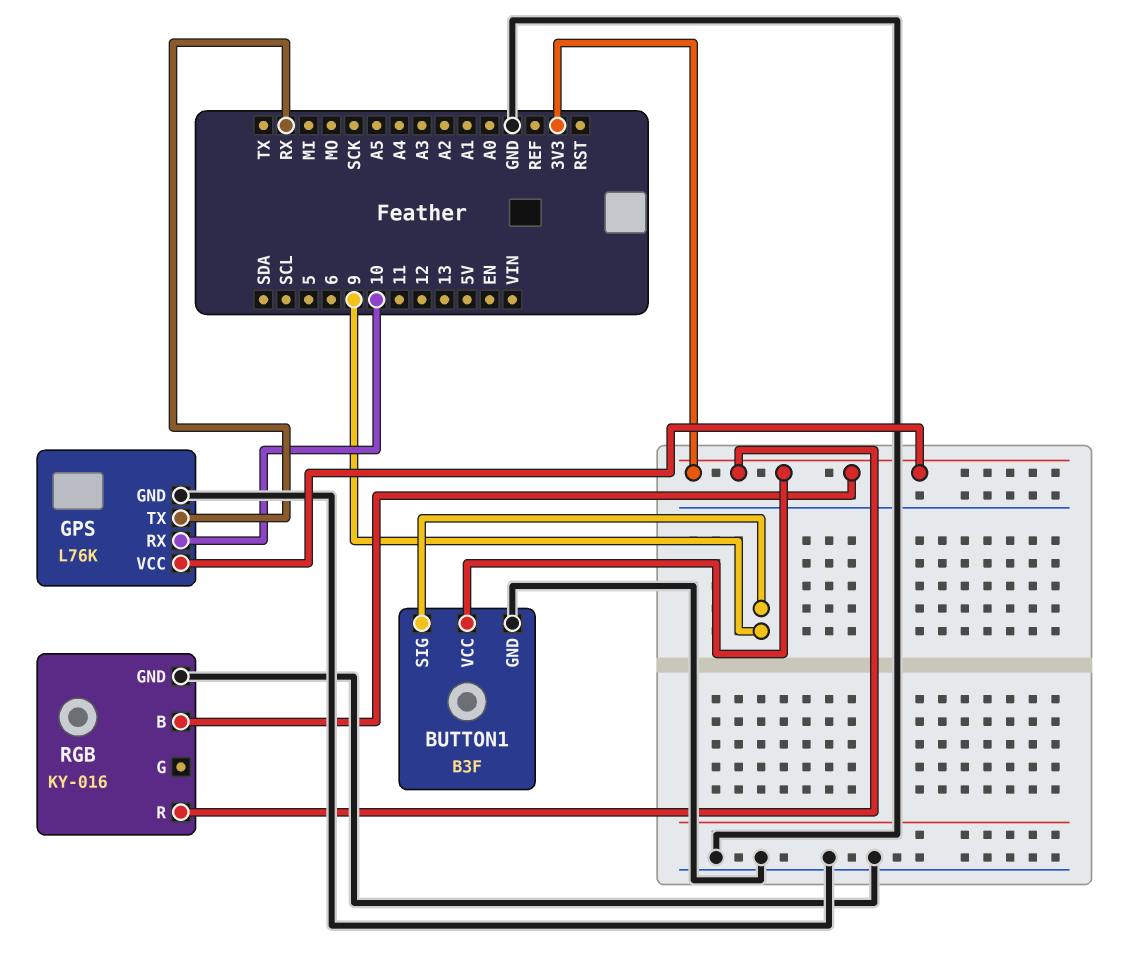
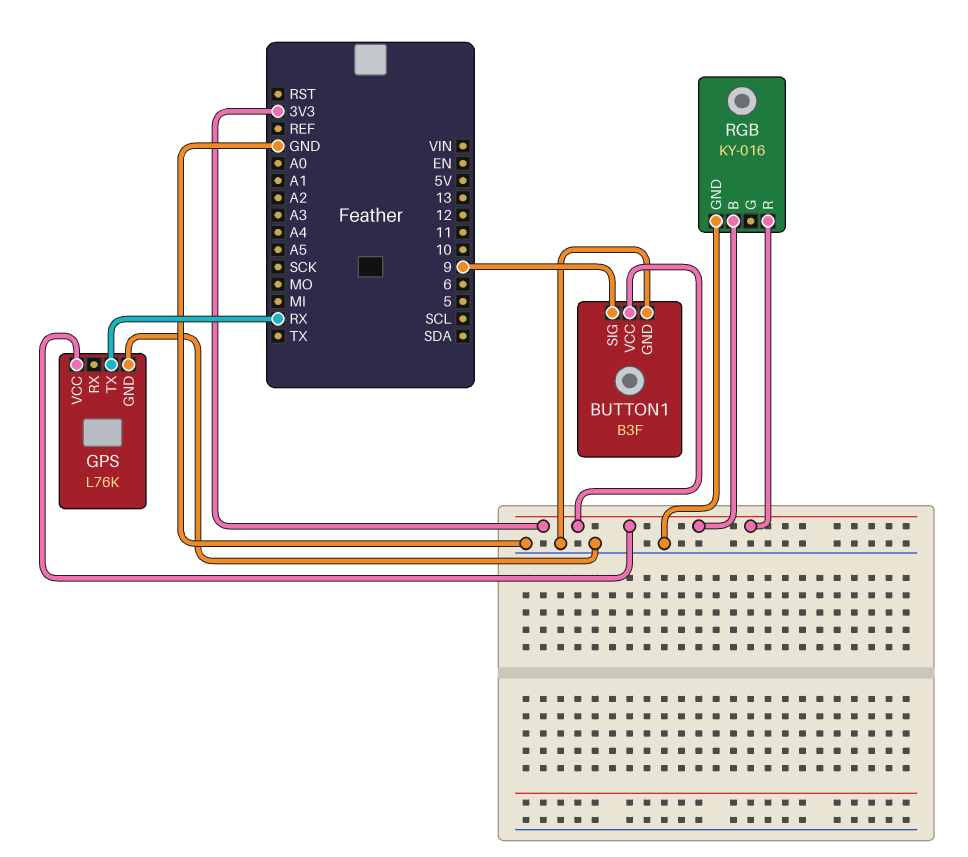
GPS pin RX: 10 -> none

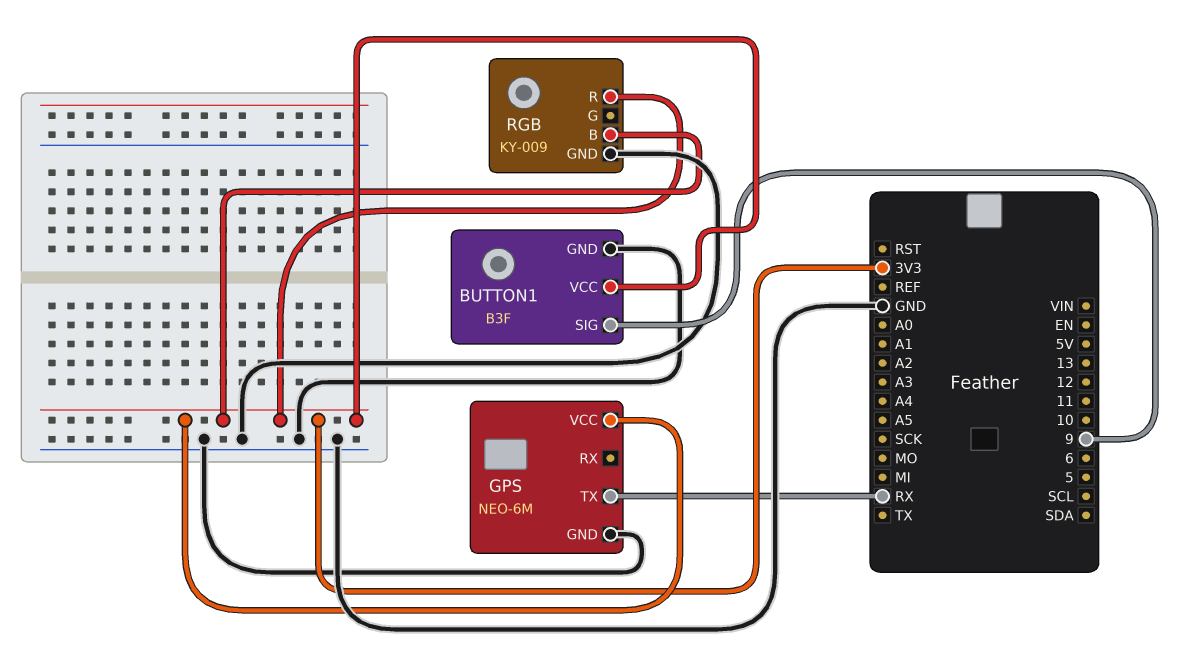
GPS: L76K -> NEO-6M
RGB: KY-016 -> KY-009

